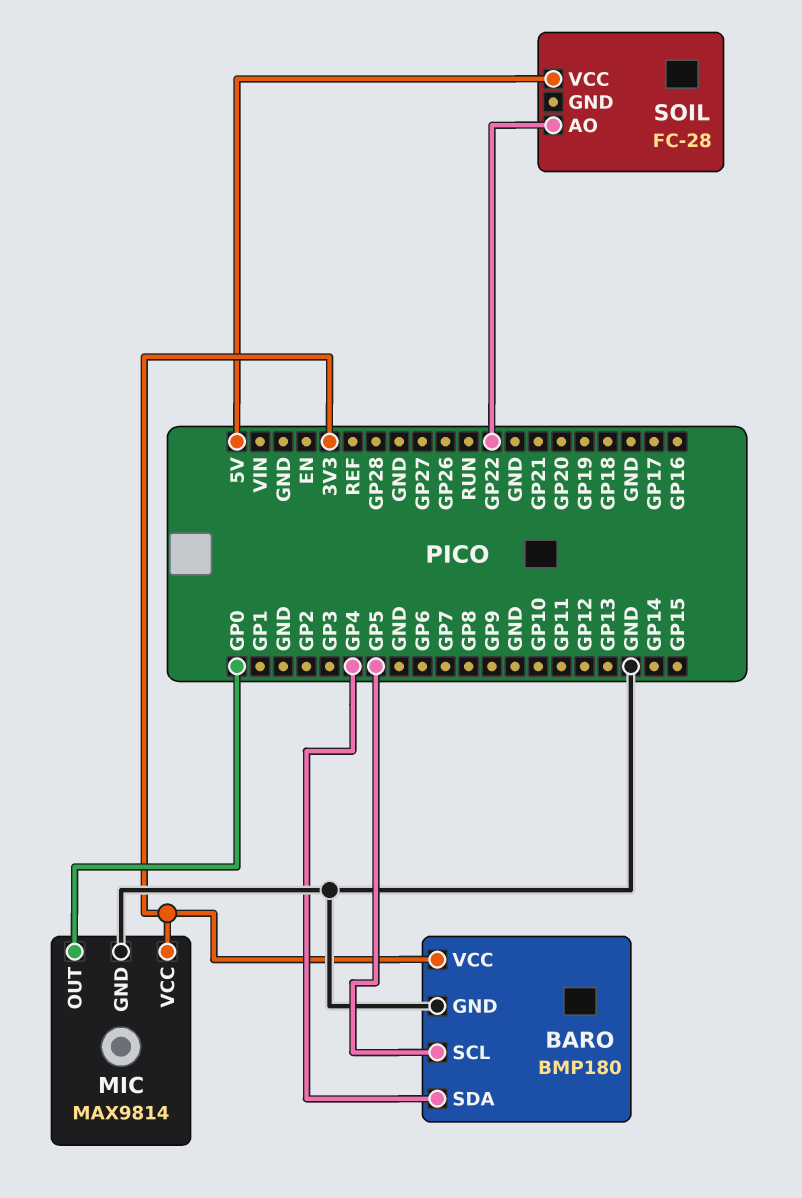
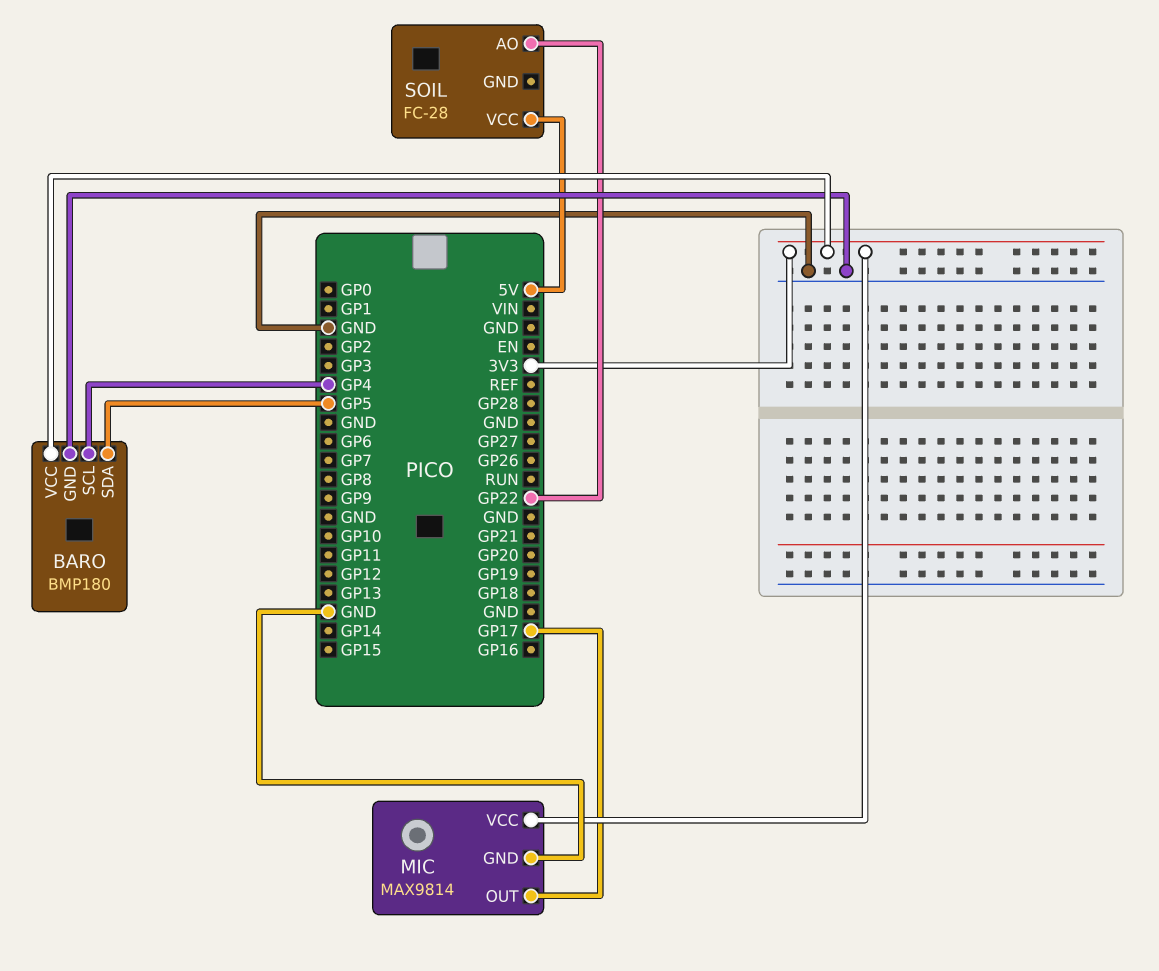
BARO pin SCL: GP5 -> GP4
BARO pin SDA: GP4 -> GP5
MIC pin OUT: GP0 -> GP17

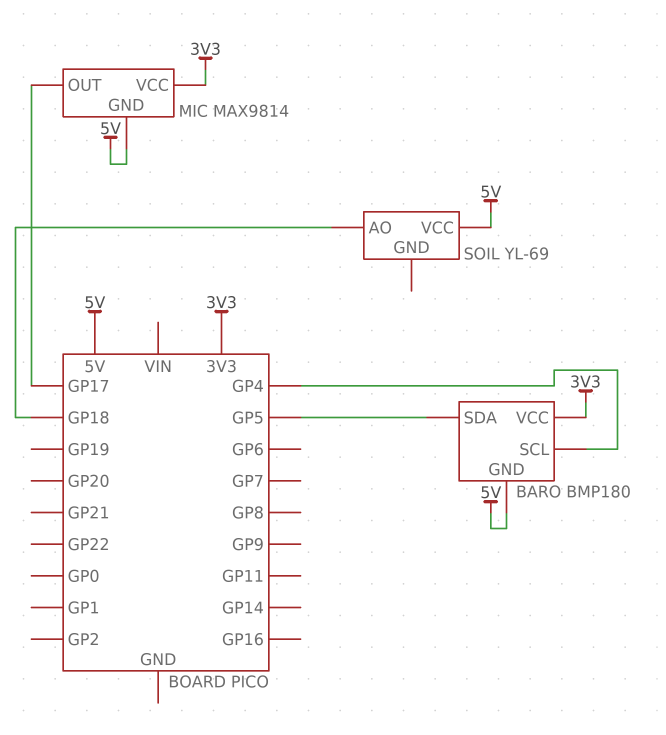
BARO pin GND: GND -> 5V
MIC pin GND: GND -> 5V
SOIL: FC-28 -> YL-69
SOIL pin AO: GP22 -> GP18

